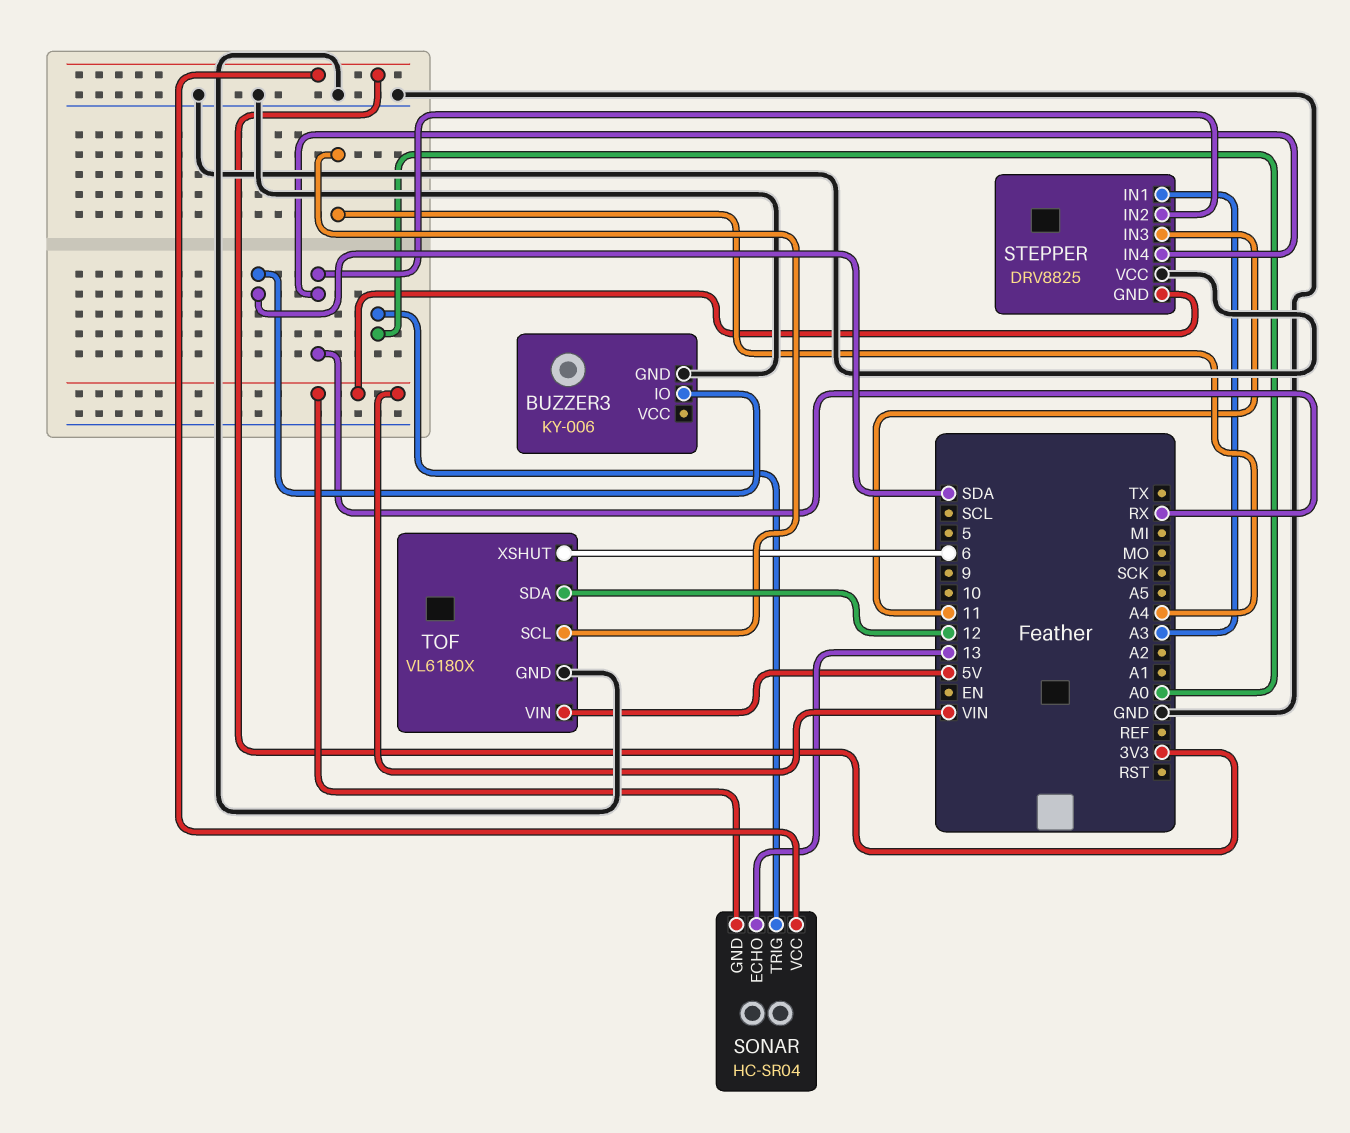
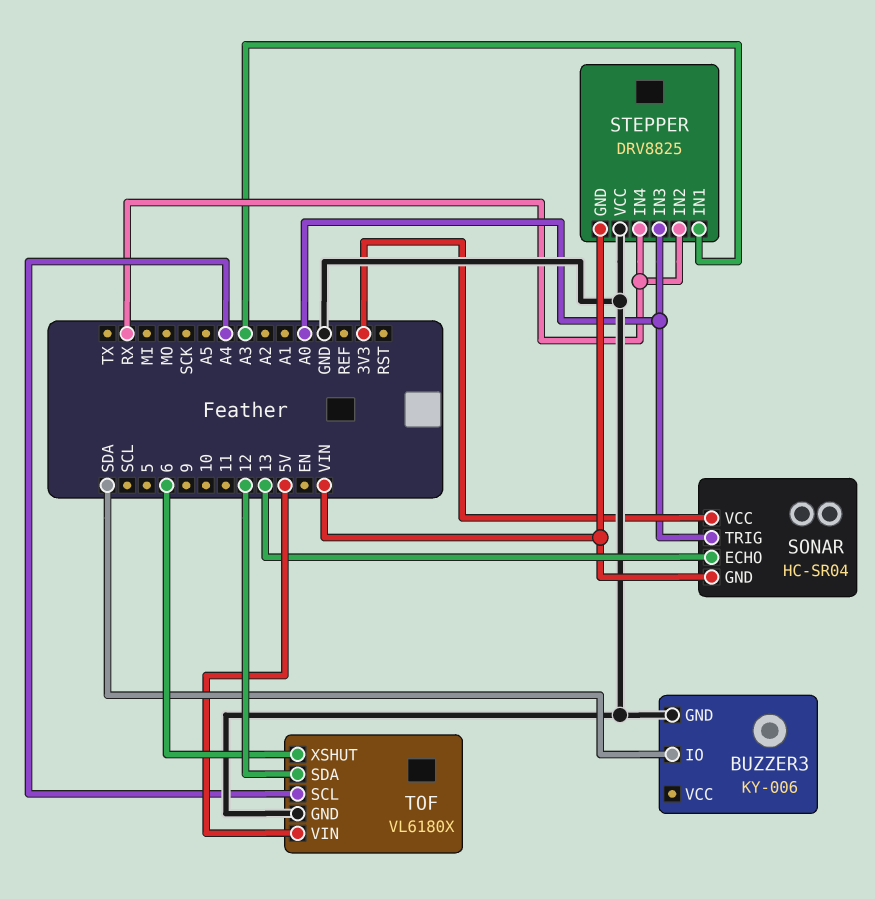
STEPPER pin IN3: 11 -> A0

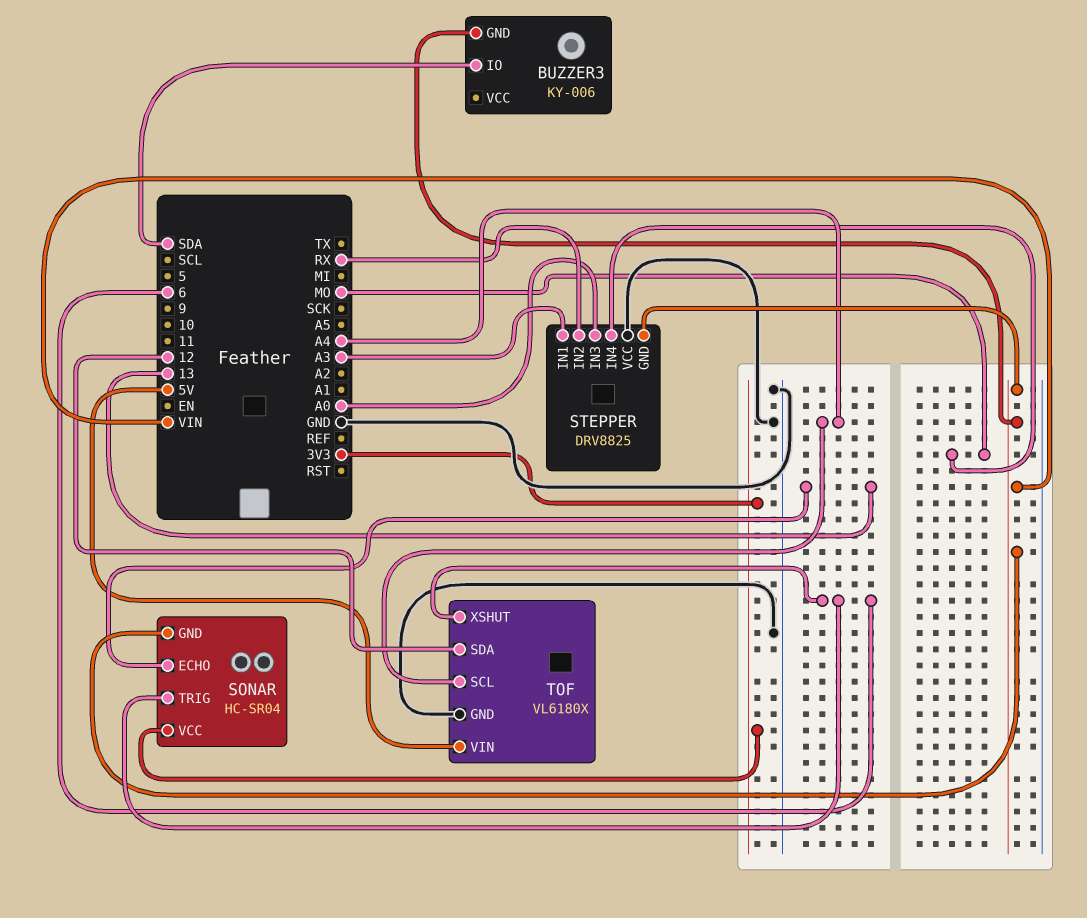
BUZZER3 pin GND: GND -> VIN
SONAR pin TRIG: A0 -> 6
STEPPER pin IN4: RX -> MO

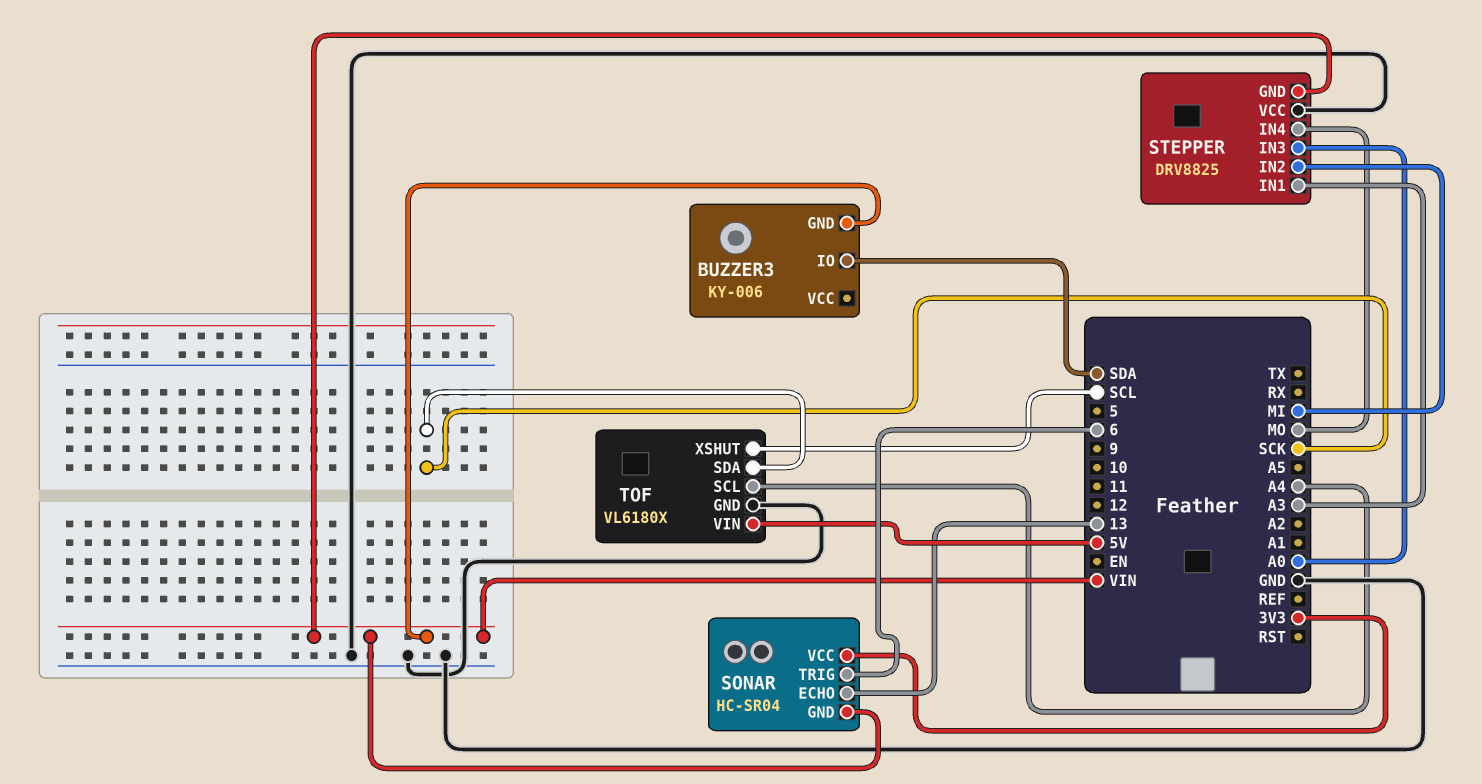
STEPPER pin IN2: RX -> MI
TOF pin SDA: 12 -> SCK
TOF pin XSHUT: 6 -> SCL

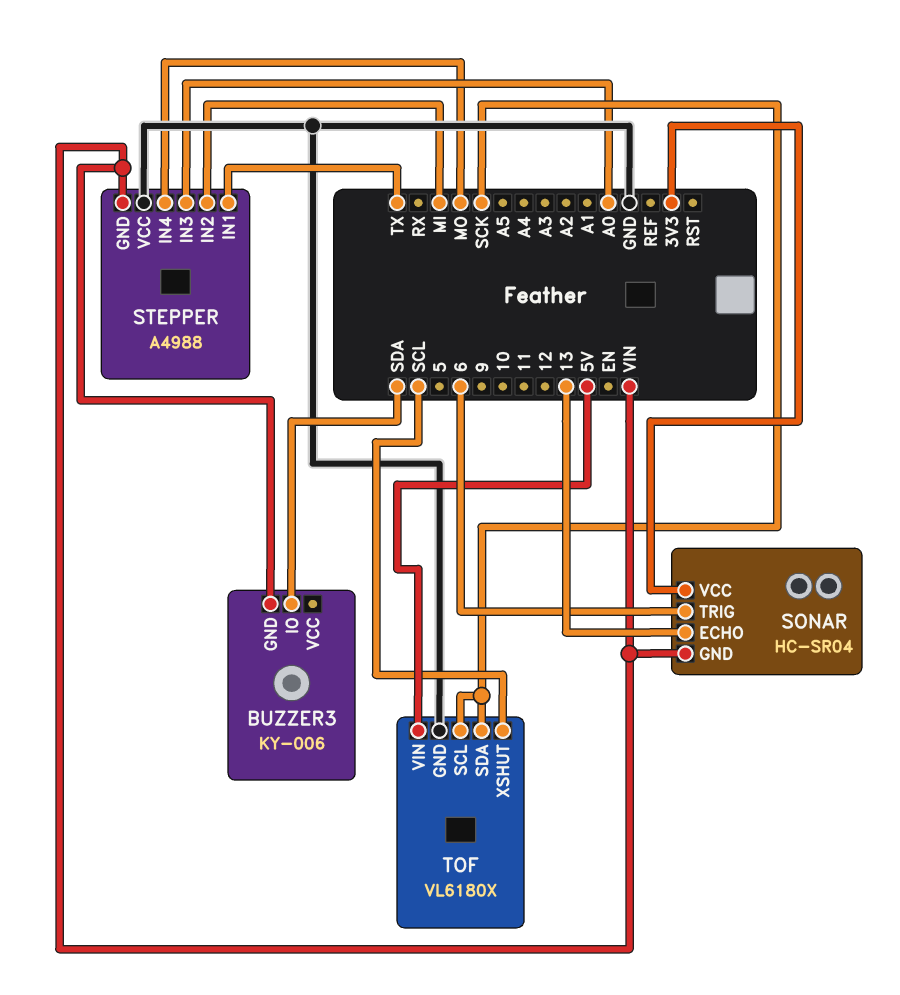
STEPPER: DRV8825 -> A4988
STEPPER pin IN1: A3 -> TX
TOF pin SCL: A4 -> SCK

